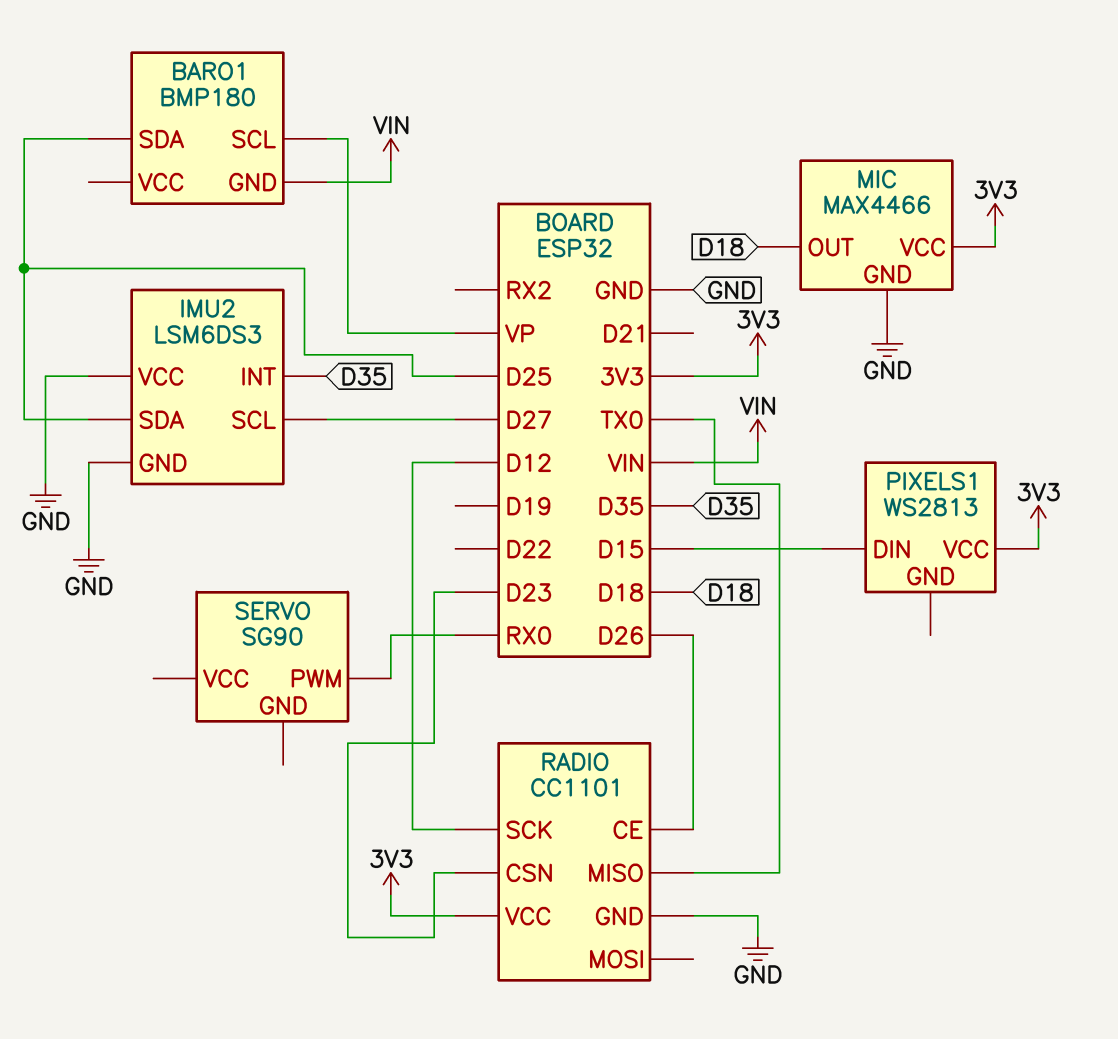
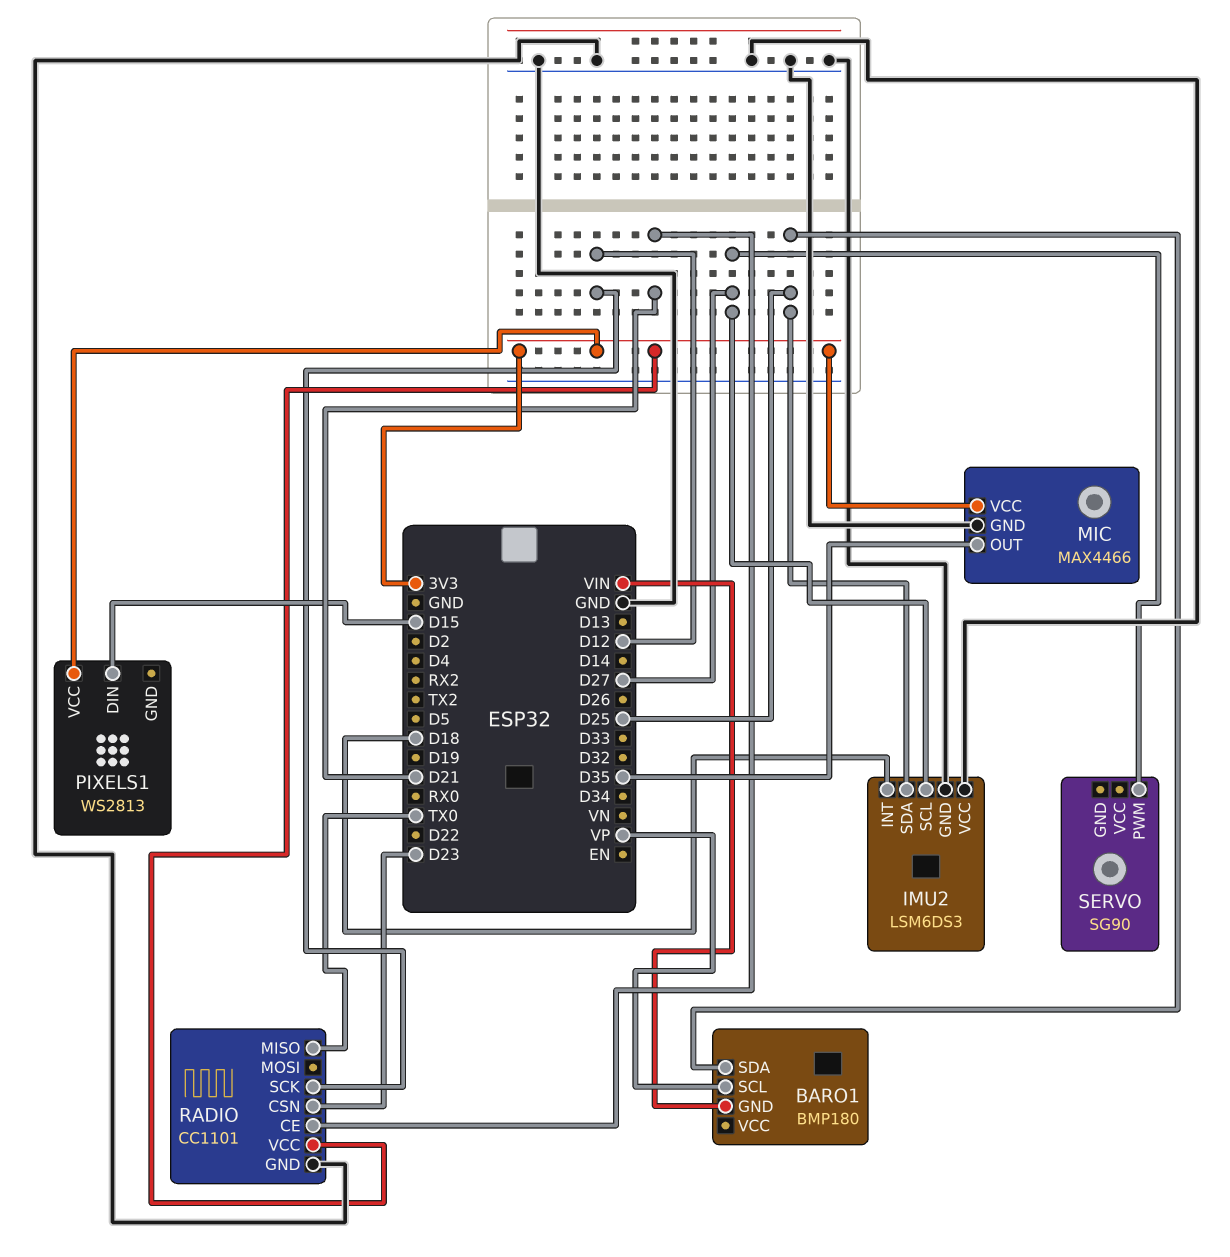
IMU2 pin INT: D35 -> D18
MIC pin OUT: D18 -> D35
RADIO pin CE: D26 -> D21
SERVO pin PWM: RX0 -> D27

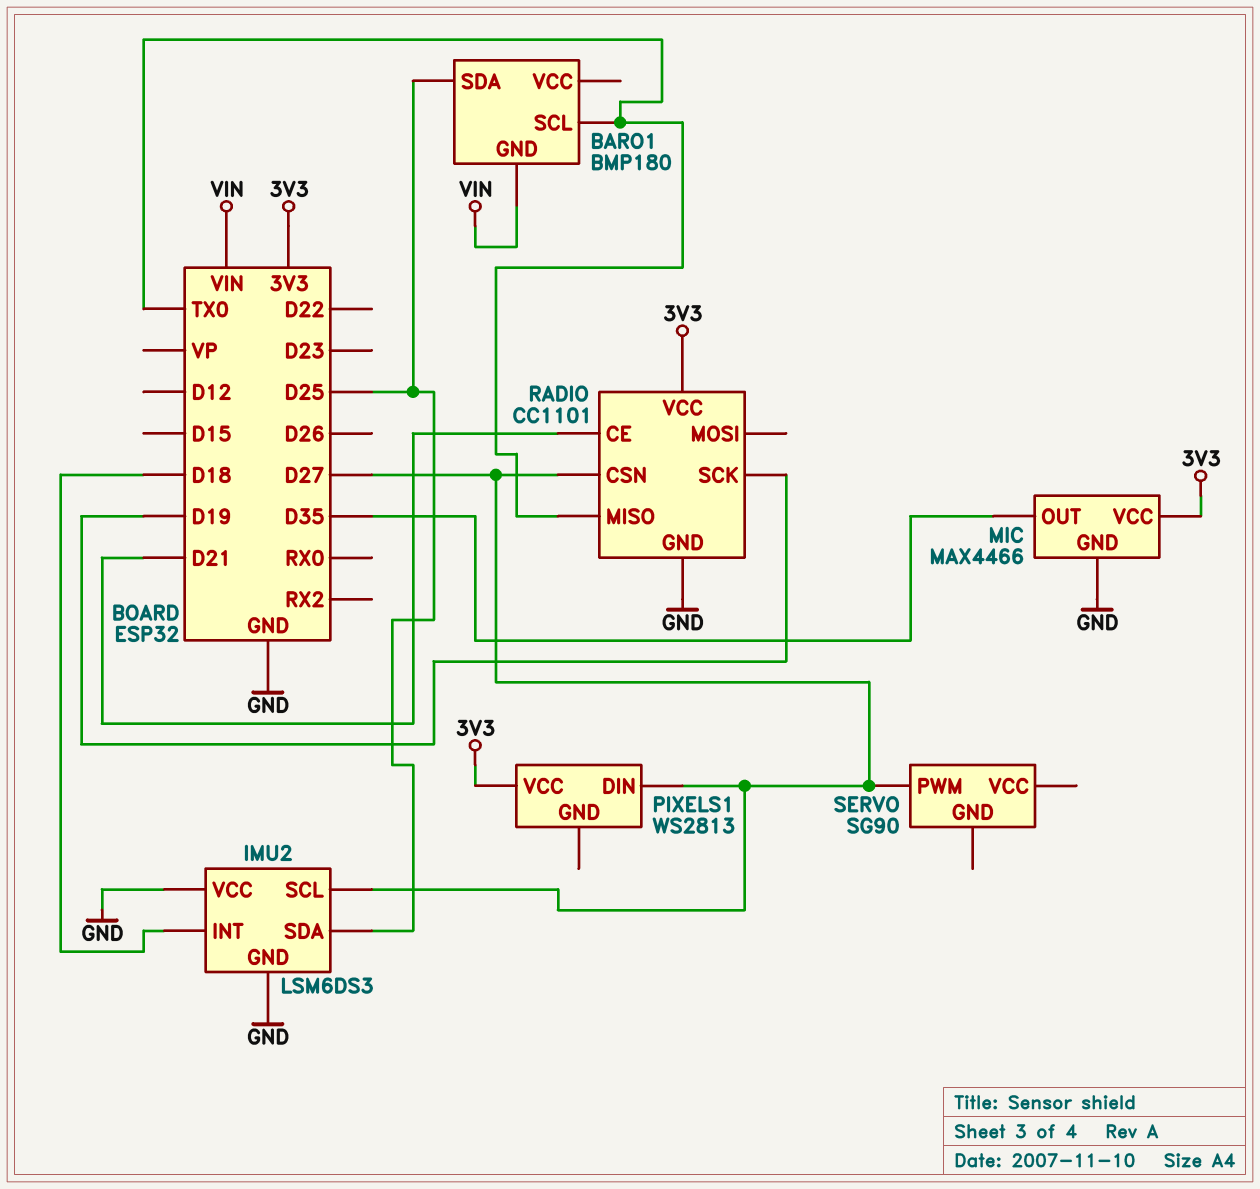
BARO1 pin SCL: VP -> TX0
PIXELS1 pin DIN: D15 -> D27
RADIO pin CSN: D23 -> D27
RADIO pin SCK: D12 -> D19

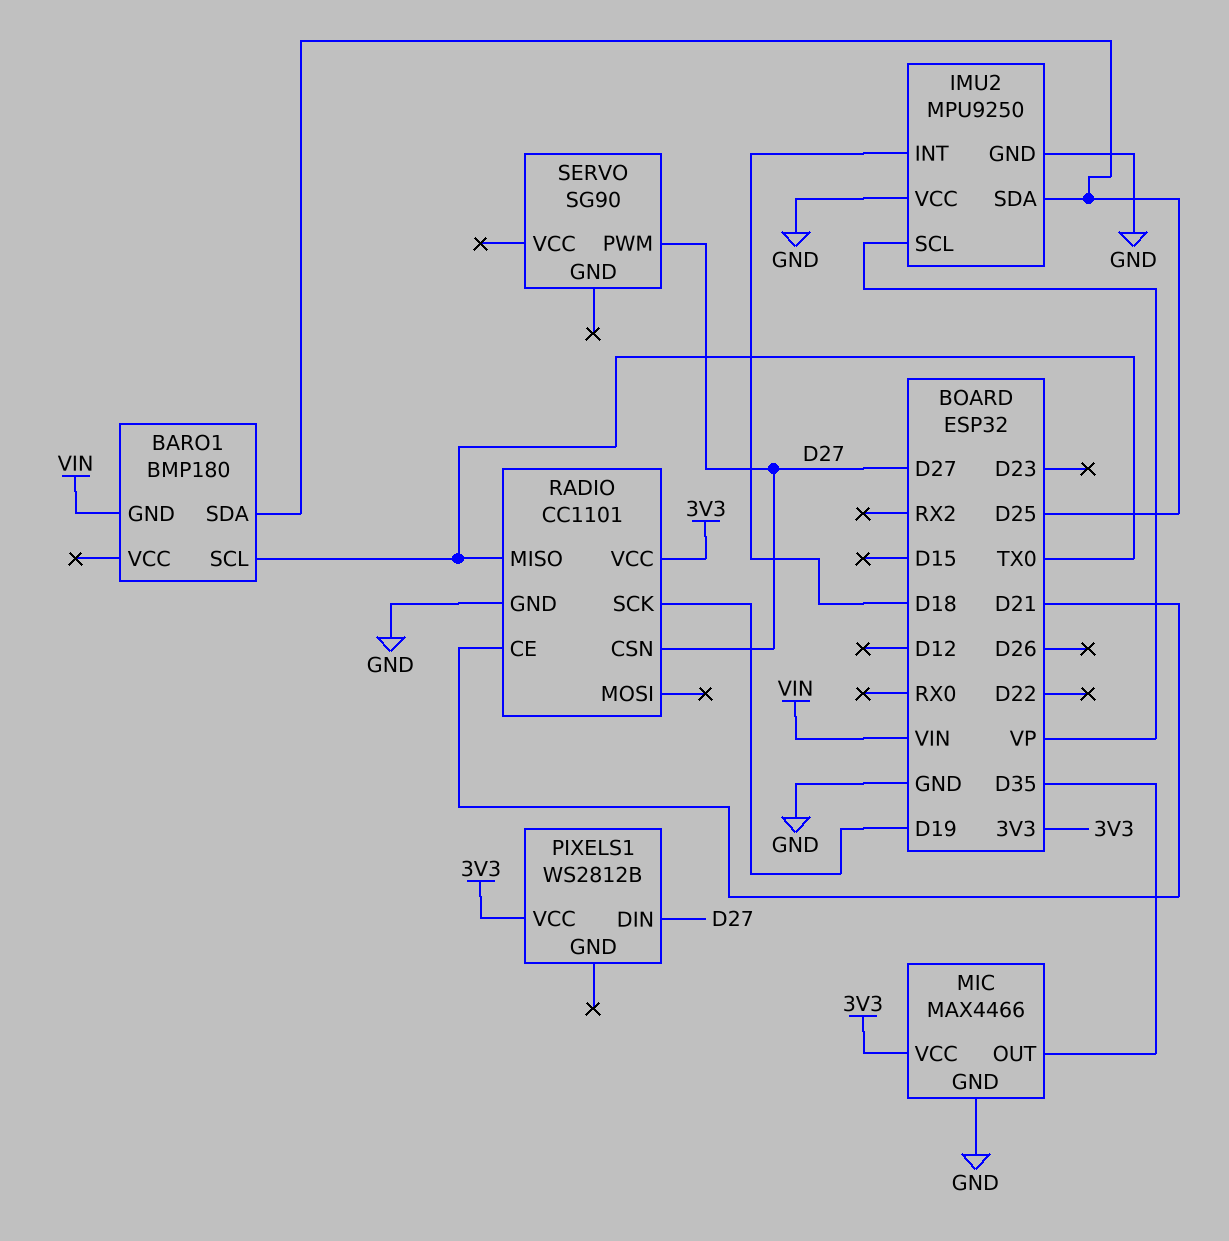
IMU2: LSM6DS3 -> MPU9250
IMU2 pin SCL: D27 -> VP
PIXELS1: WS2813 -> WS2812B

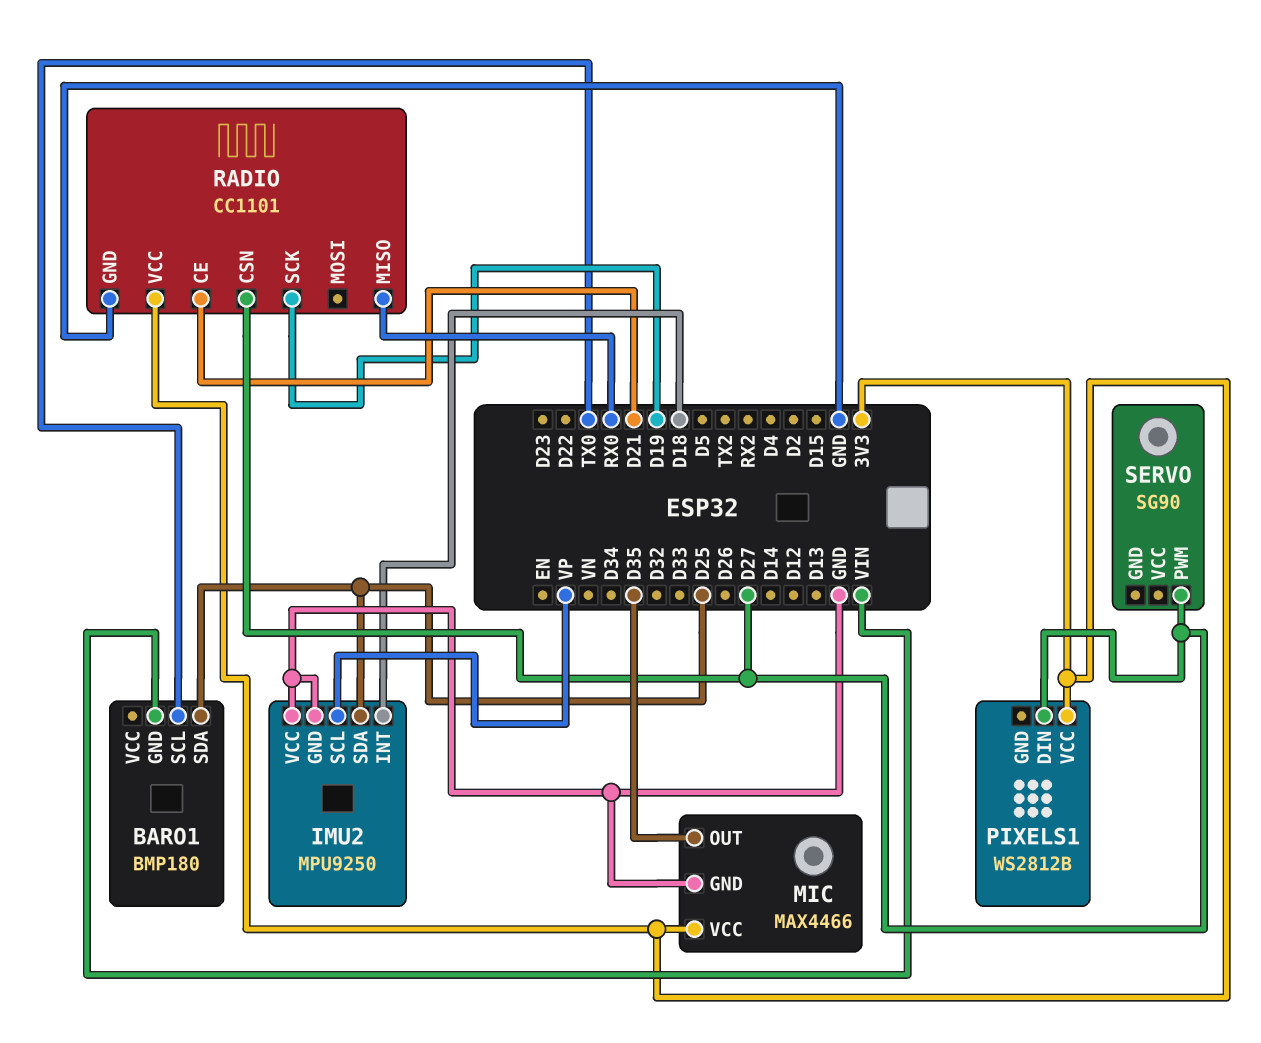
RADIO pin MISO: TX0 -> RX0

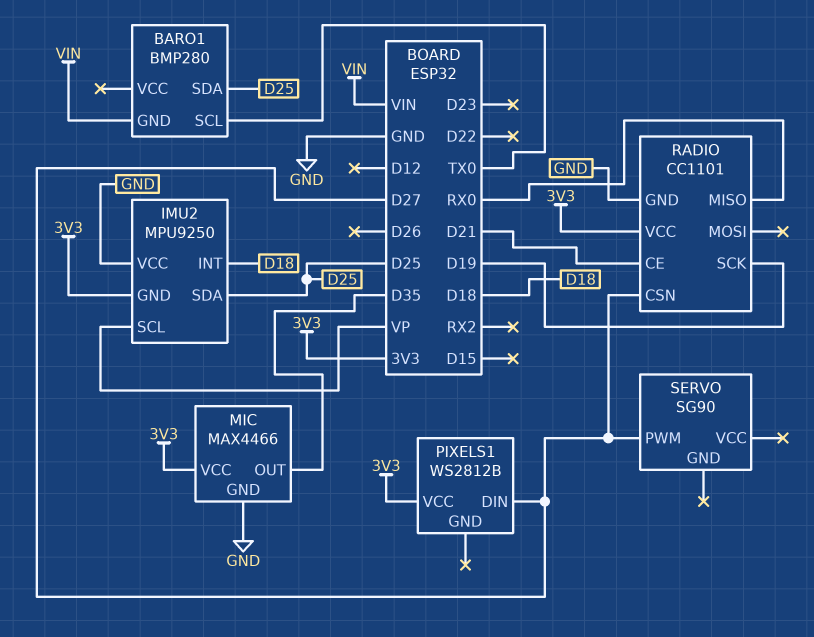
BARO1: BMP180 -> BMP280
IMU2 pin GND: GND -> 3V3

